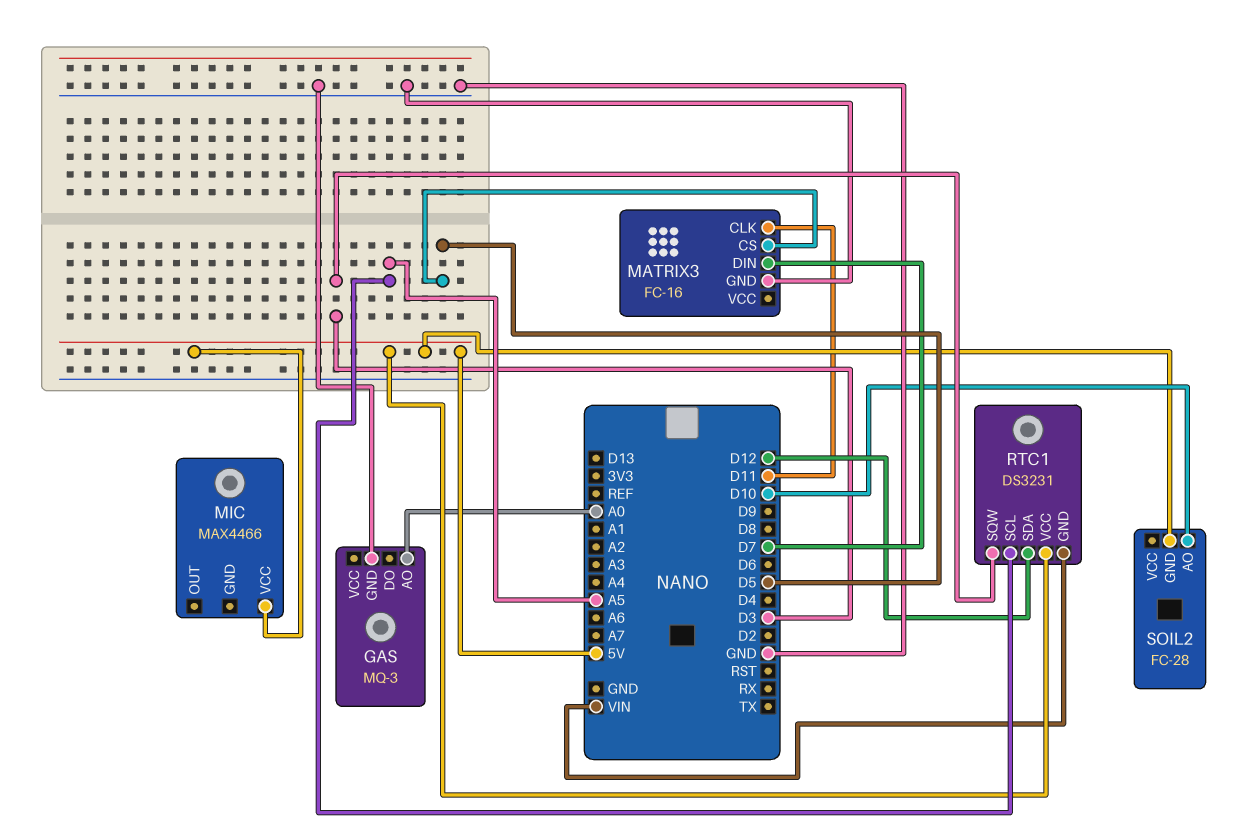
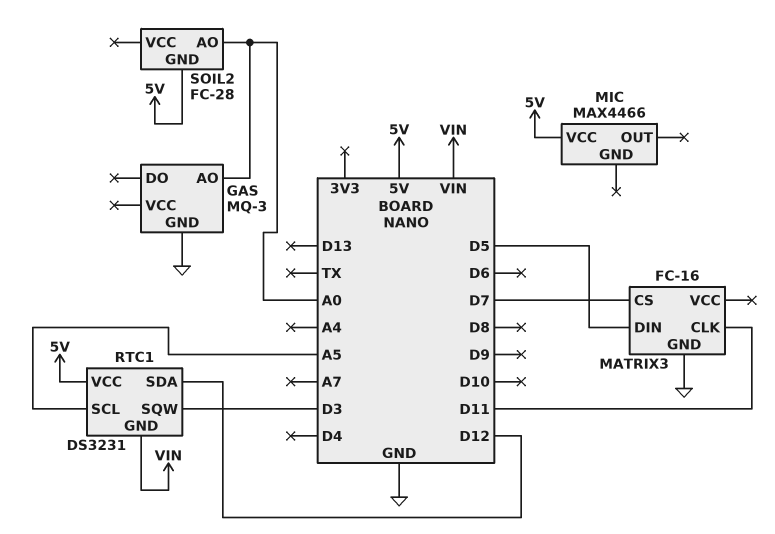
MATRIX3 pin CS: D5 -> D7
MATRIX3 pin DIN: D7 -> D5
SOIL2 pin AO: D10 -> A0

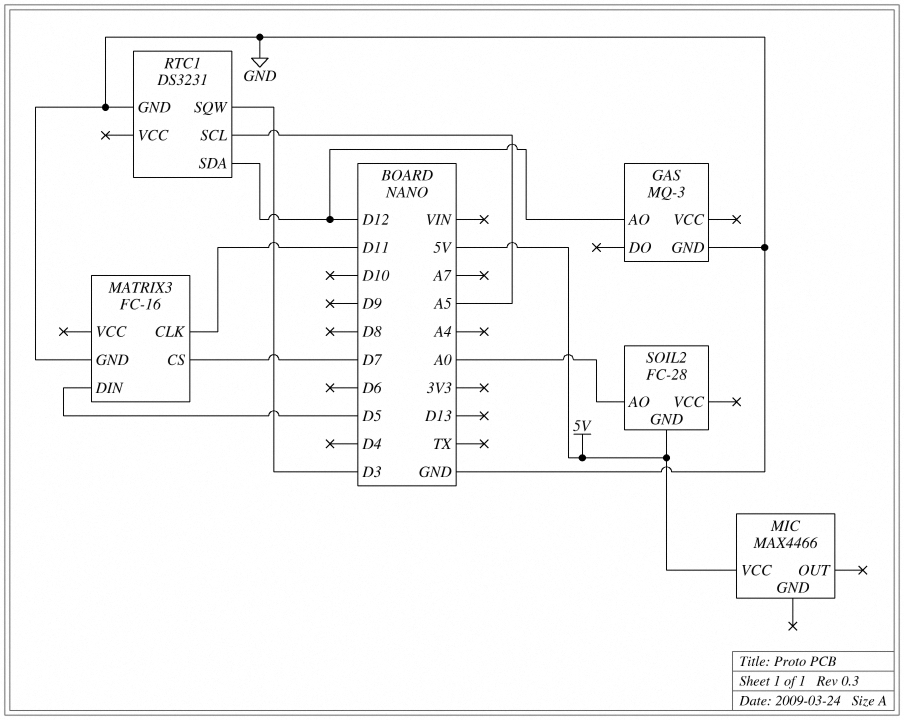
GAS pin AO: A0 -> D12
RTC1 pin GND: VIN -> GND
RTC1 pin VCC: 5V -> none

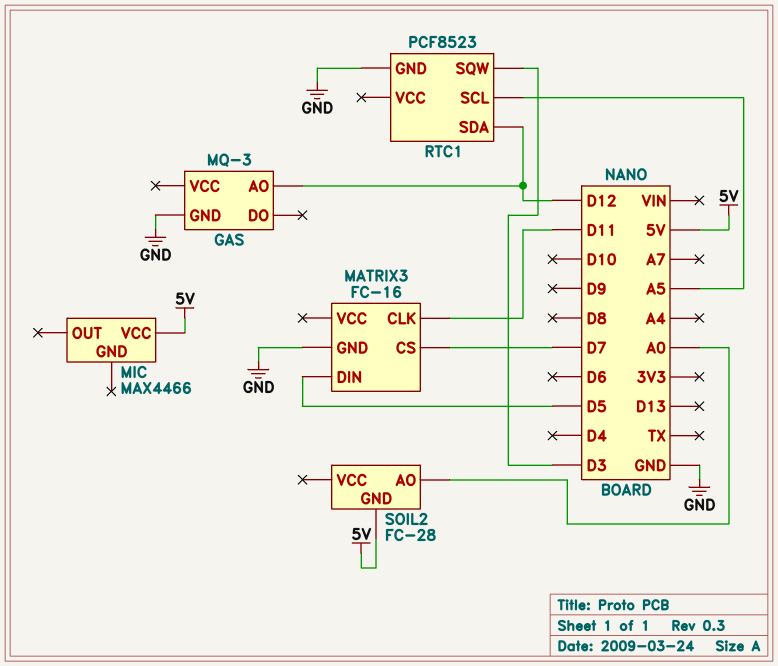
RTC1: DS3231 -> PCF8523

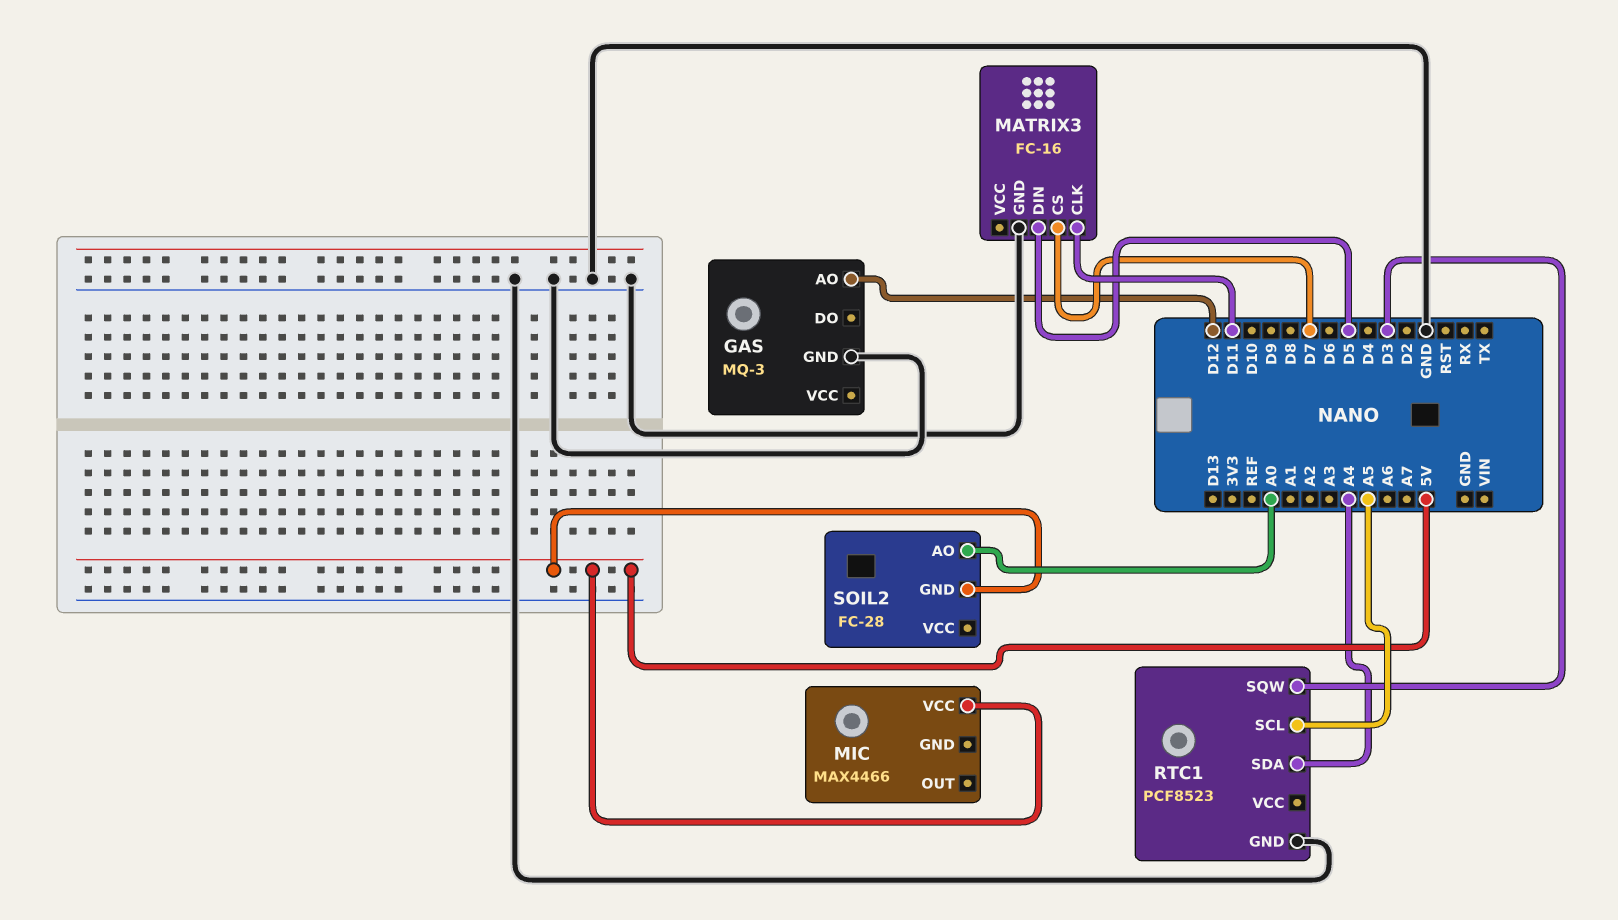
RTC1 pin SDA: D12 -> A4

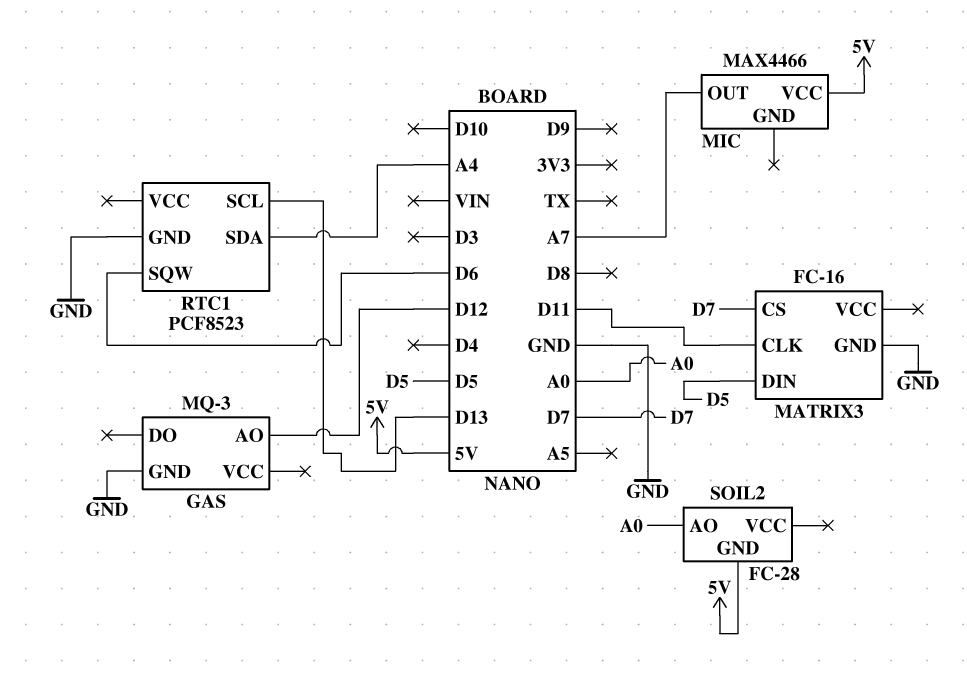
MIC pin OUT: none -> A7
RTC1 pin SCL: A5 -> D13
RTC1 pin SQW: D3 -> D6

